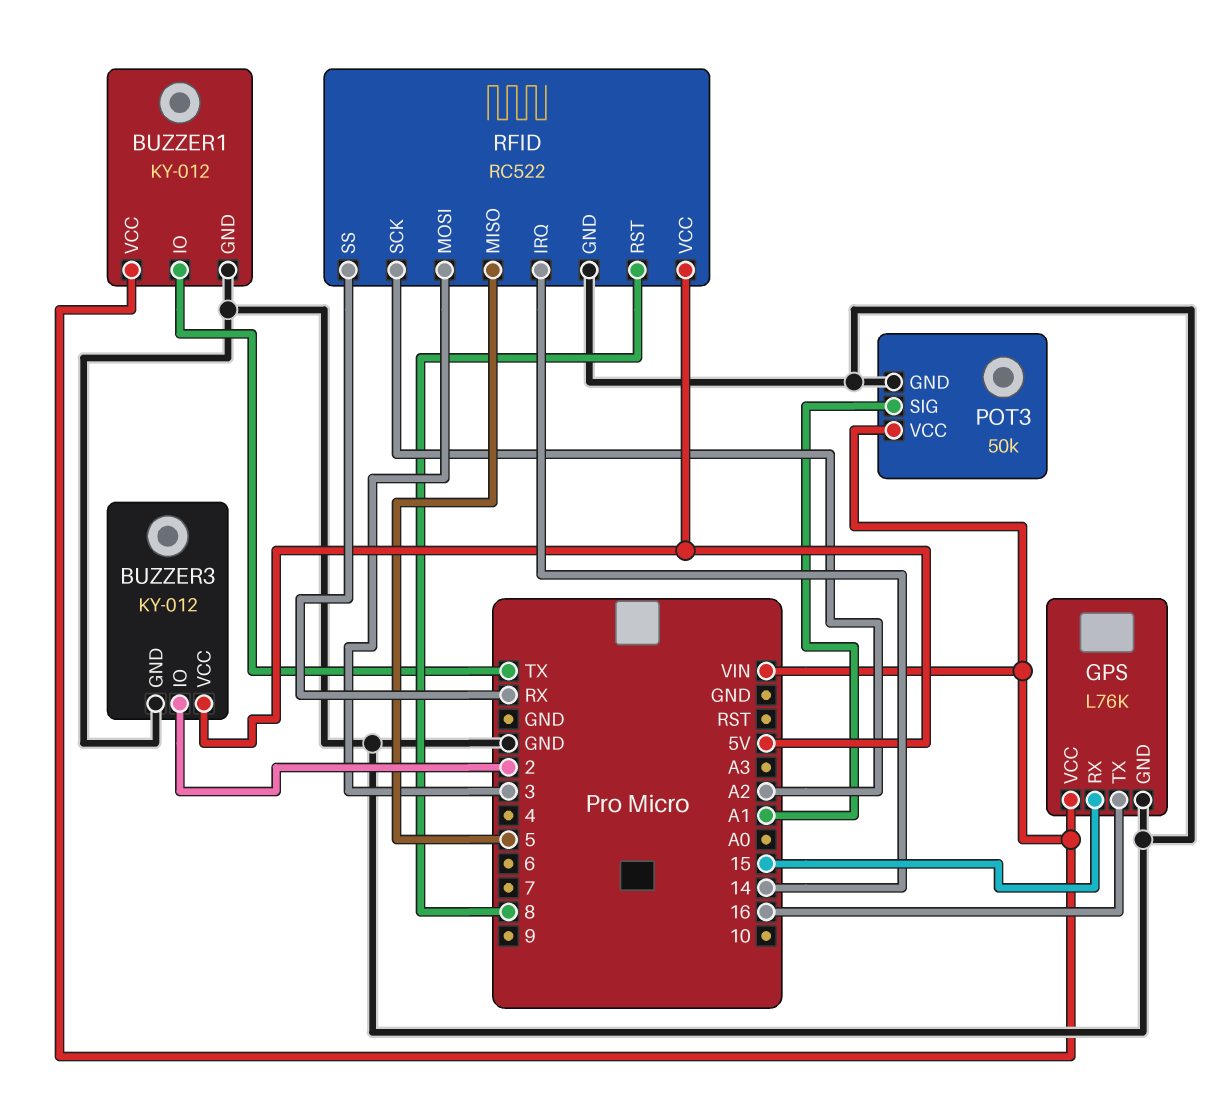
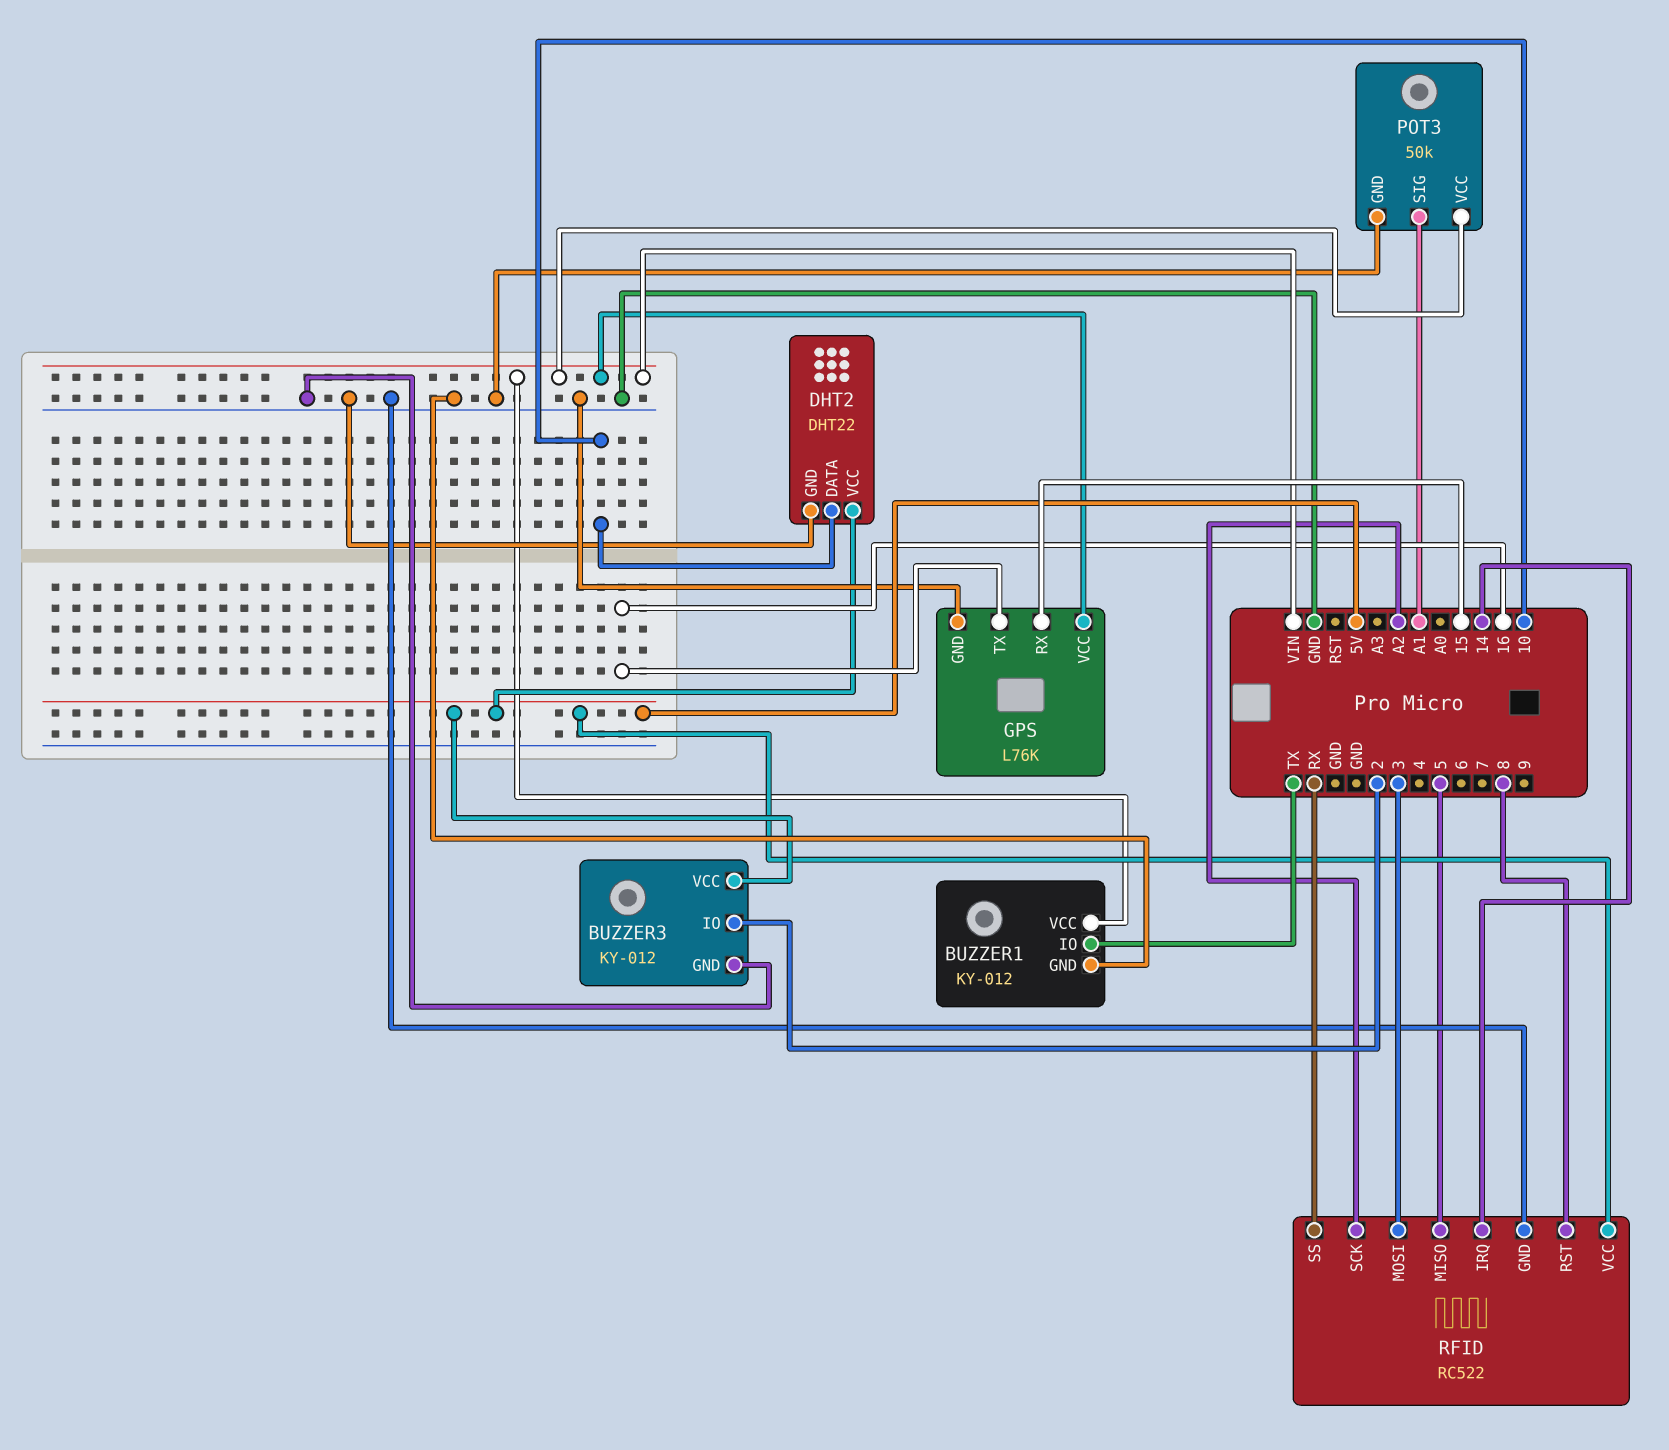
DHT2: none -> DHT22
DHT2 pin DATA: none -> 10
DHT2 pin GND: none -> GND
DHT2 pin VCC: none -> 5V

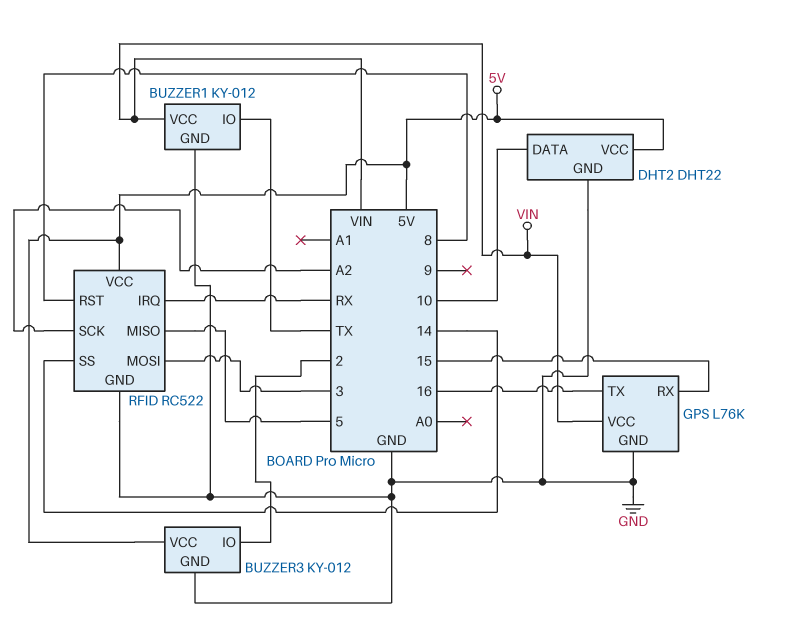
POT3: 50k -> none
POT3 pin GND: GND -> none
POT3 pin SIG: A1 -> none
POT3 pin VCC: VIN -> none
RFID pin IRQ: 14 -> RX
RFID pin SS: RX -> 14

